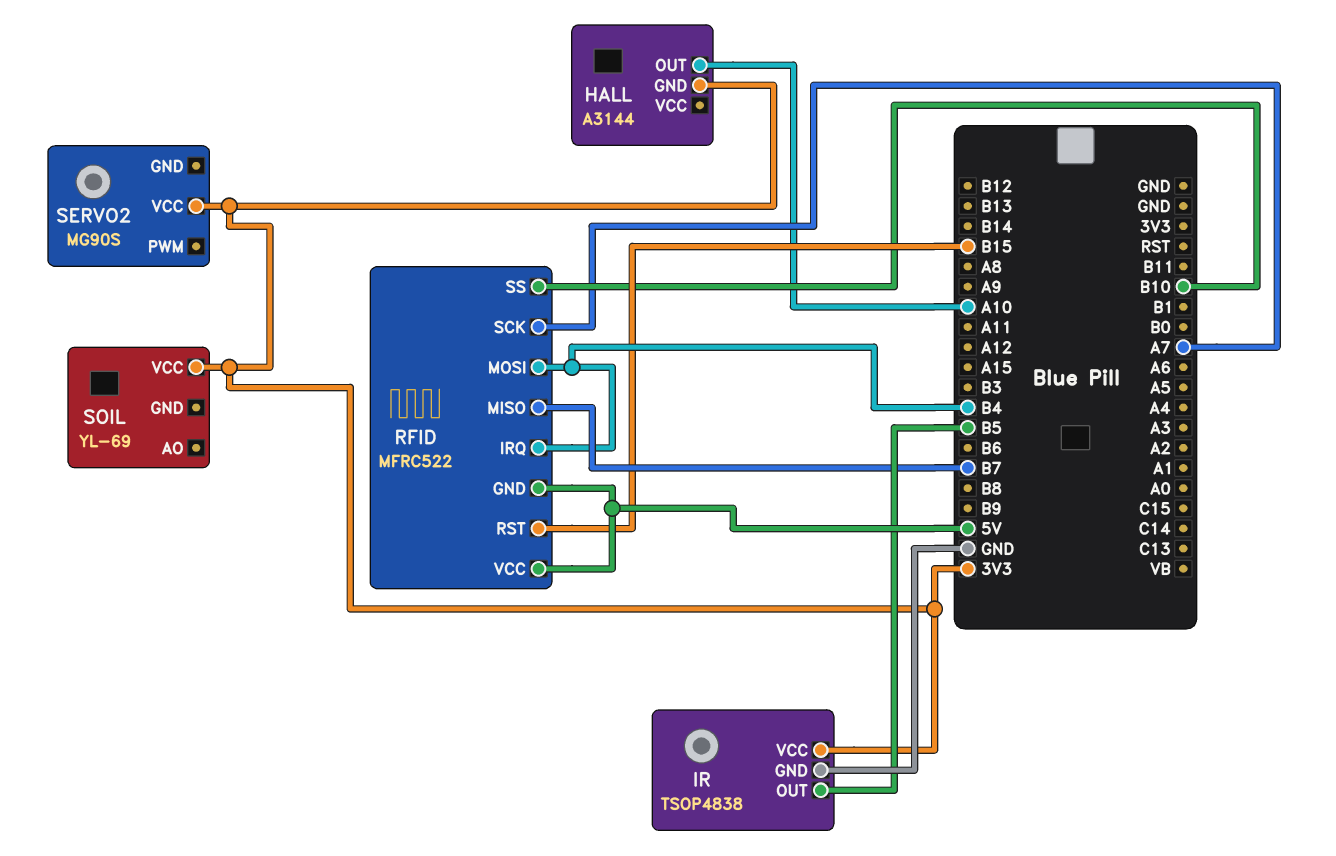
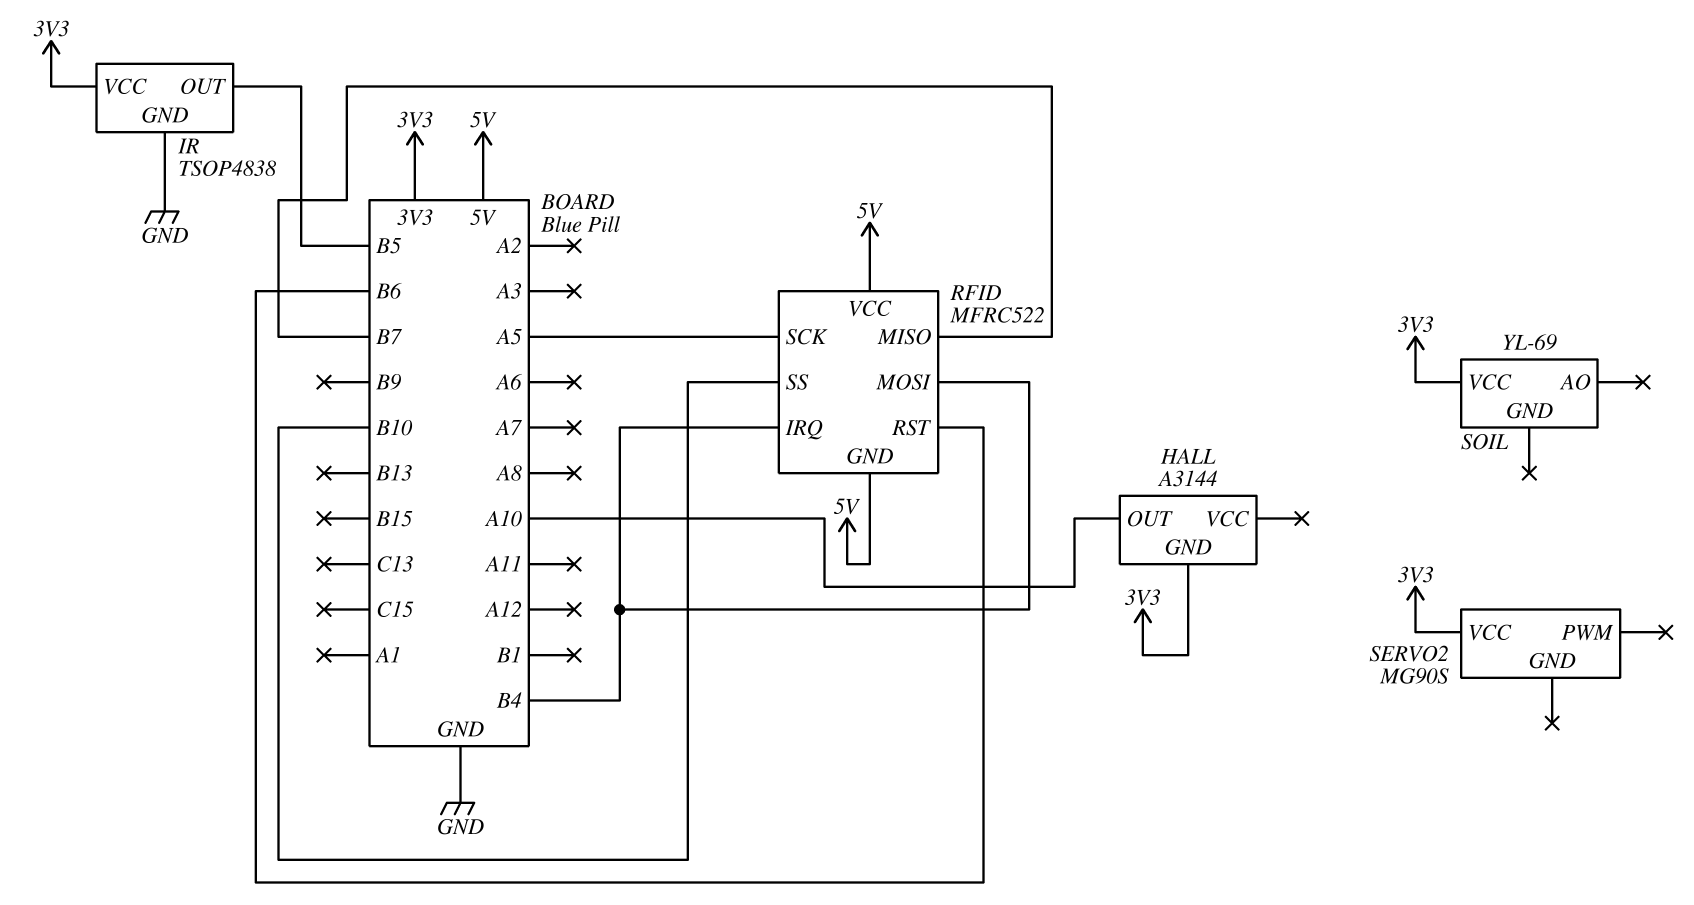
RFID pin RST: B15 -> B6
RFID pin SCK: A7 -> A5

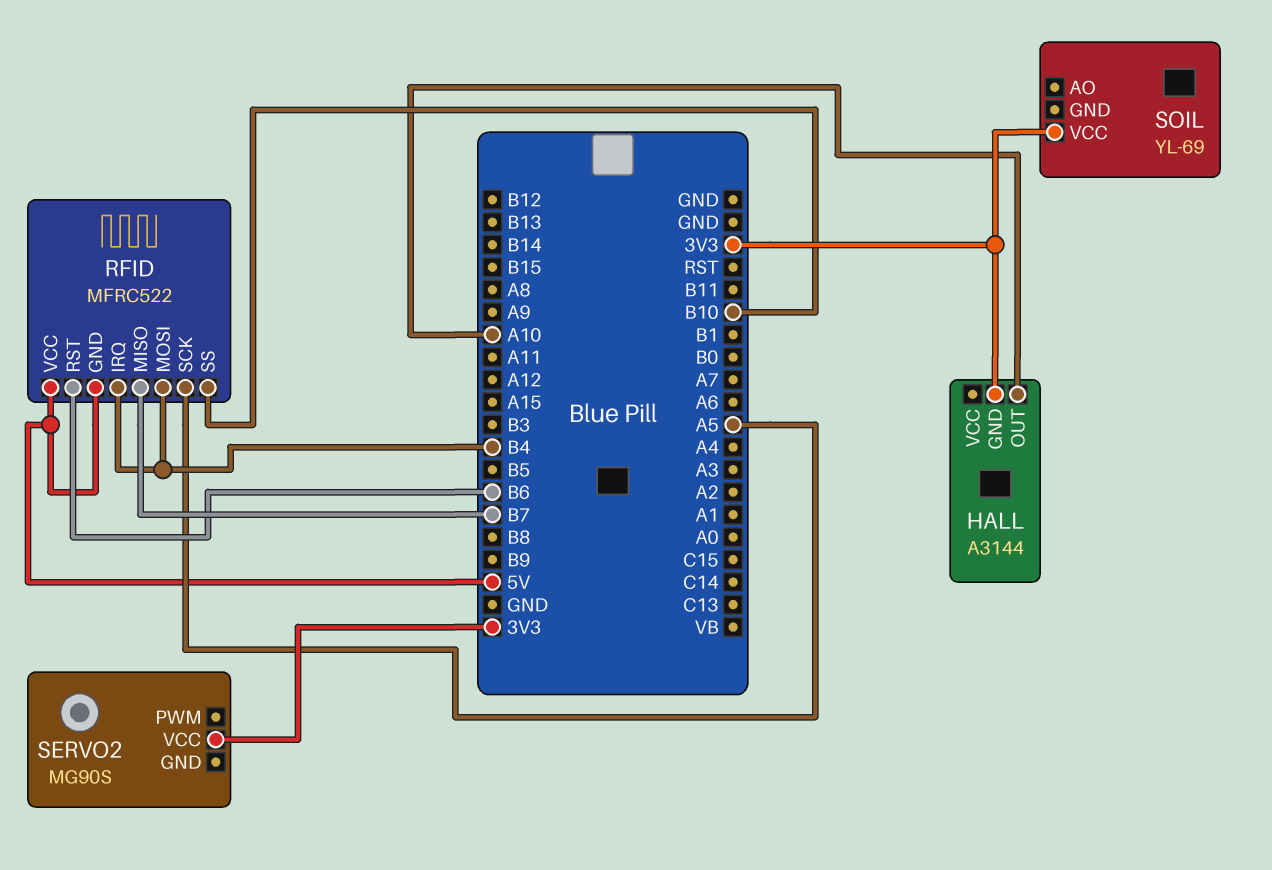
IR: TSOP4838 -> none
IR pin GND: GND -> none
IR pin OUT: B5 -> none
IR pin VCC: 3V3 -> none

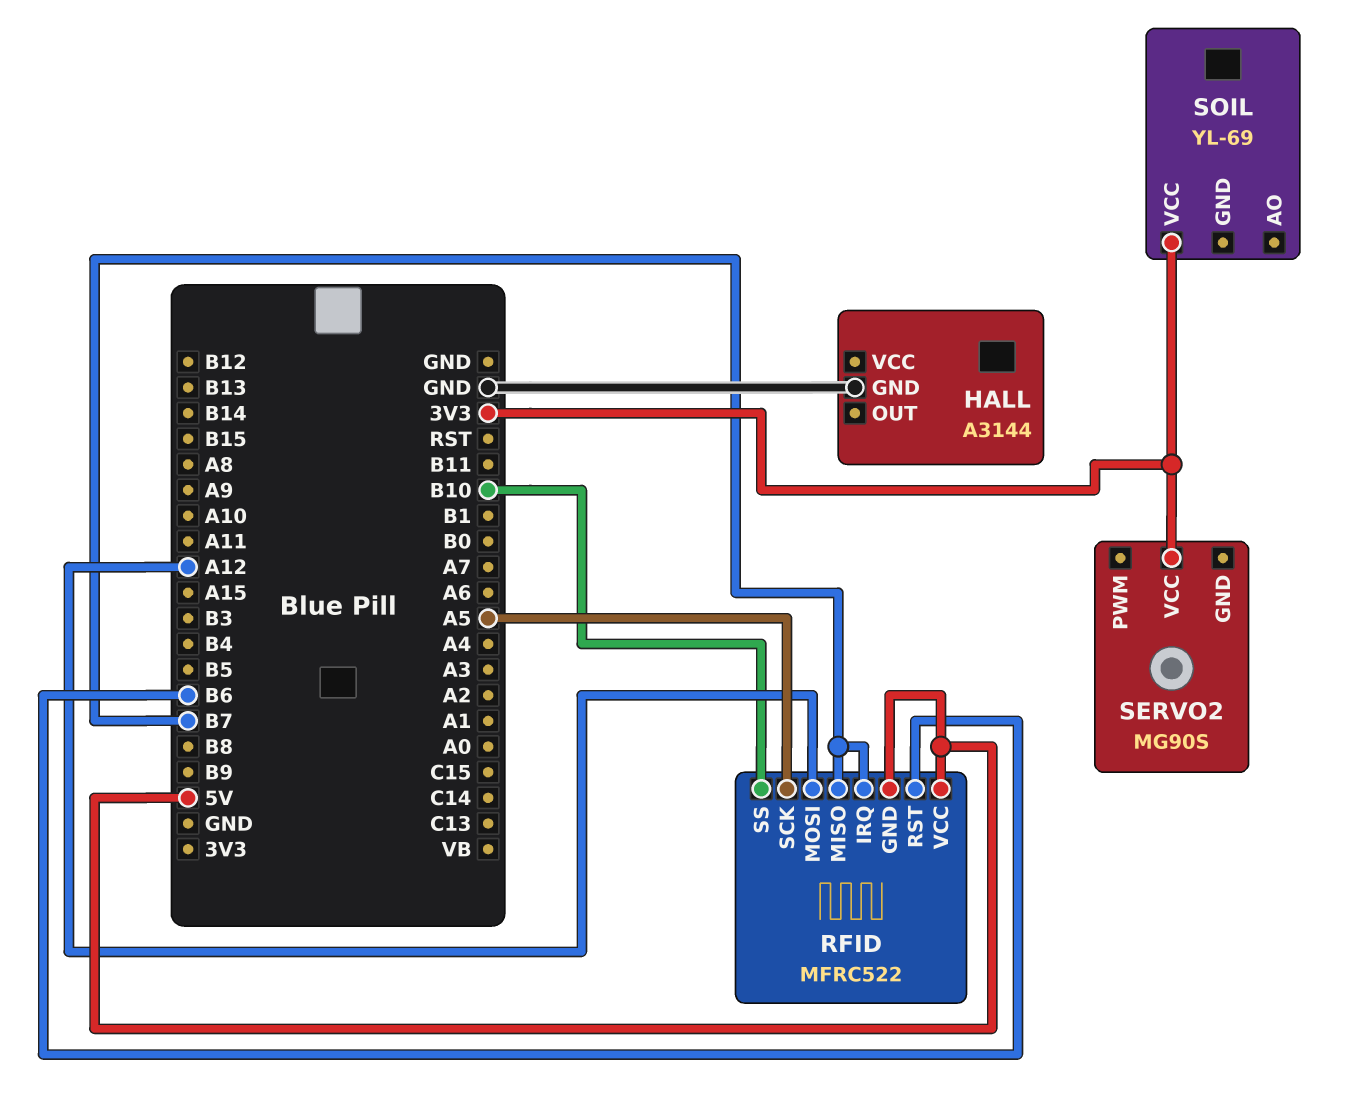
HALL pin GND: 3V3 -> GND
HALL pin OUT: A10 -> none
RFID pin IRQ: B4 -> B7
RFID pin MOSI: B4 -> A12

